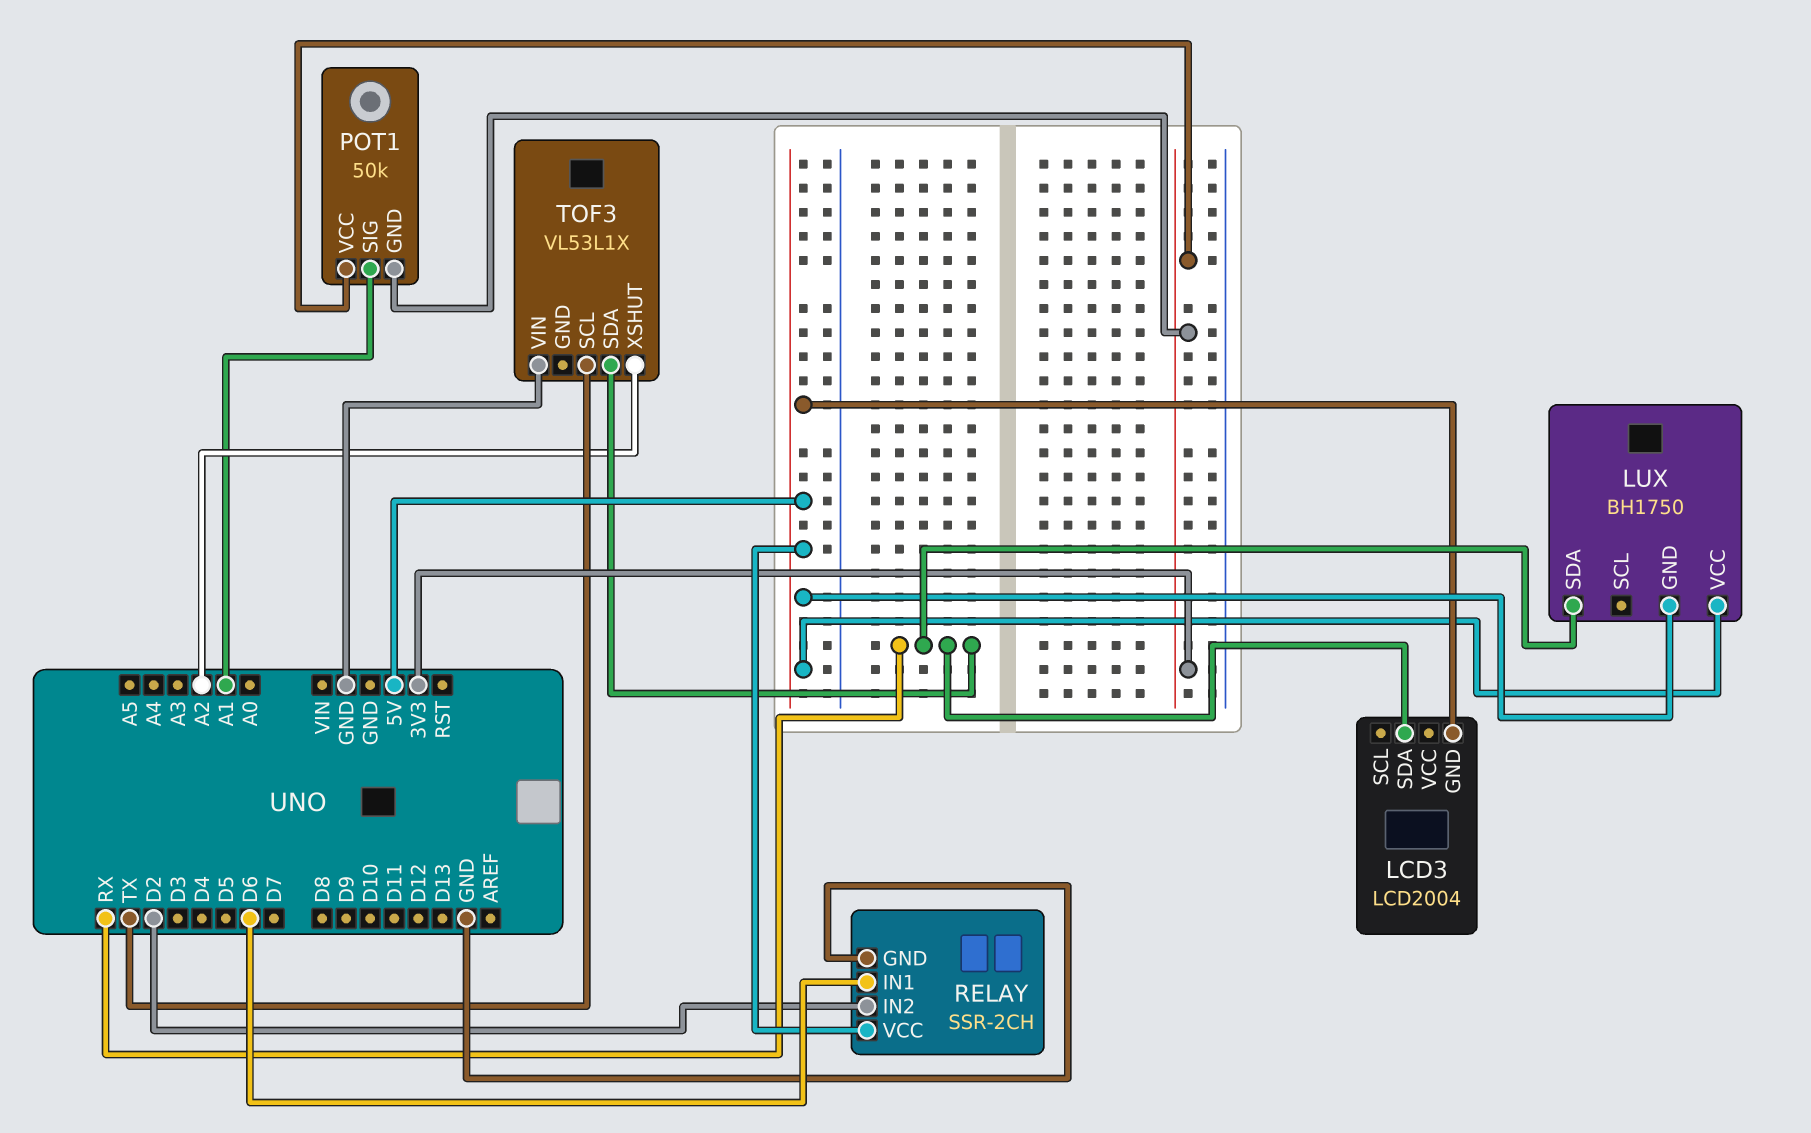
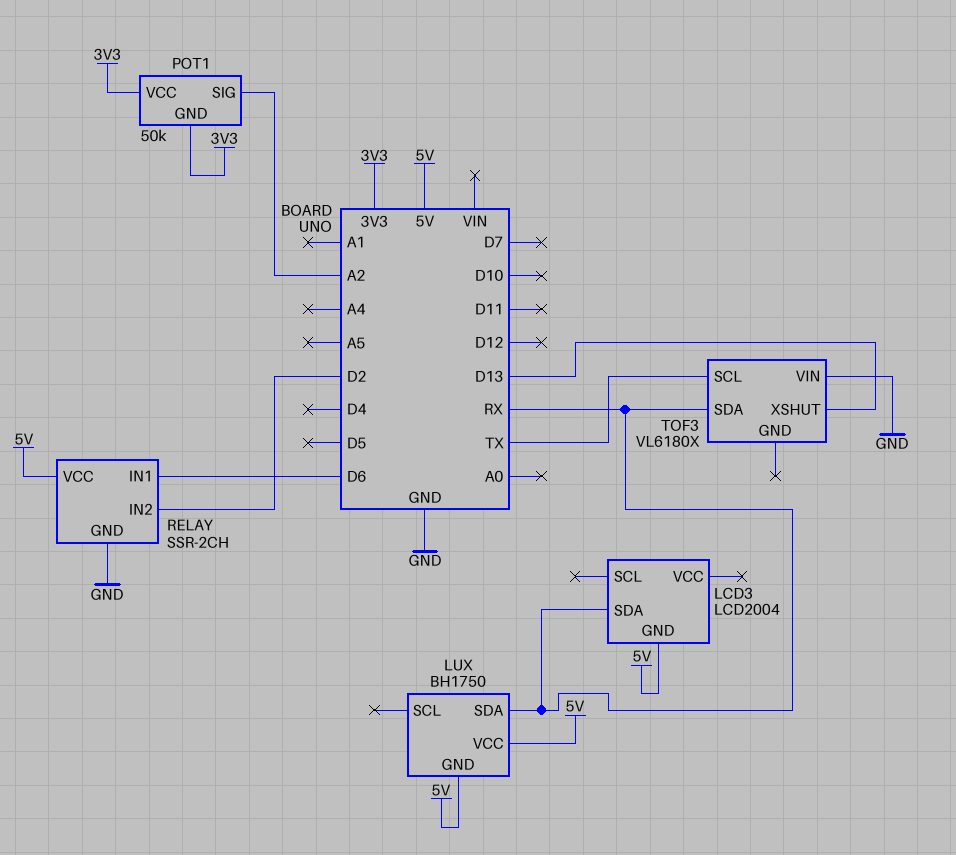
POT1 pin SIG: A1 -> A2
TOF3: VL53L1X -> VL6180X
TOF3 pin XSHUT: A2 -> D13

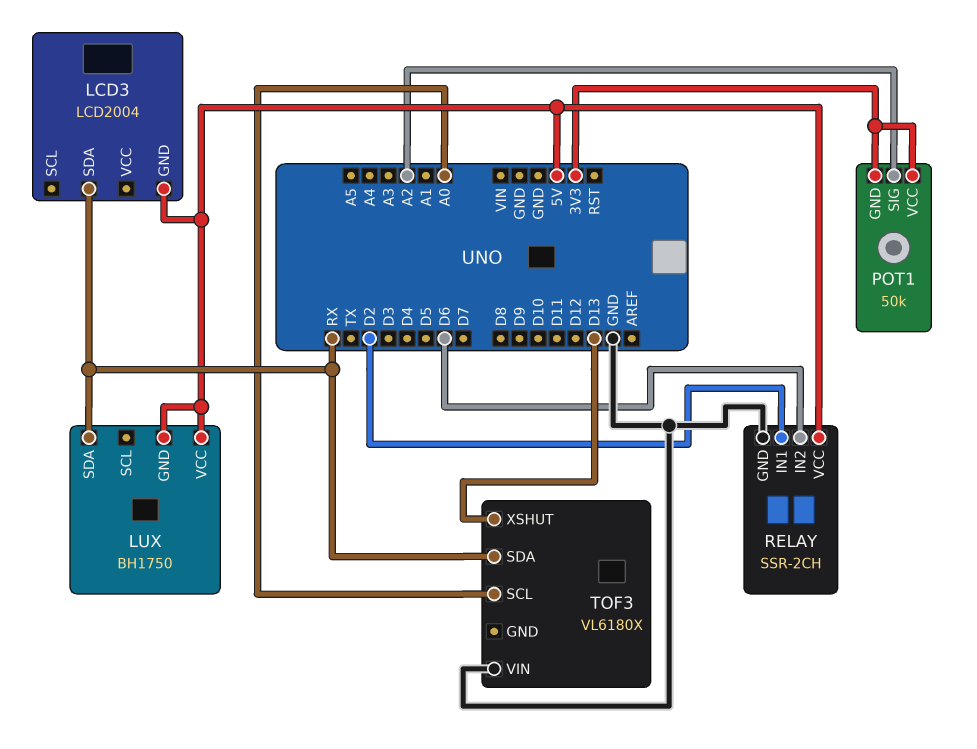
RELAY pin IN1: D6 -> D2
RELAY pin IN2: D2 -> D6
TOF3 pin SCL: TX -> A0

